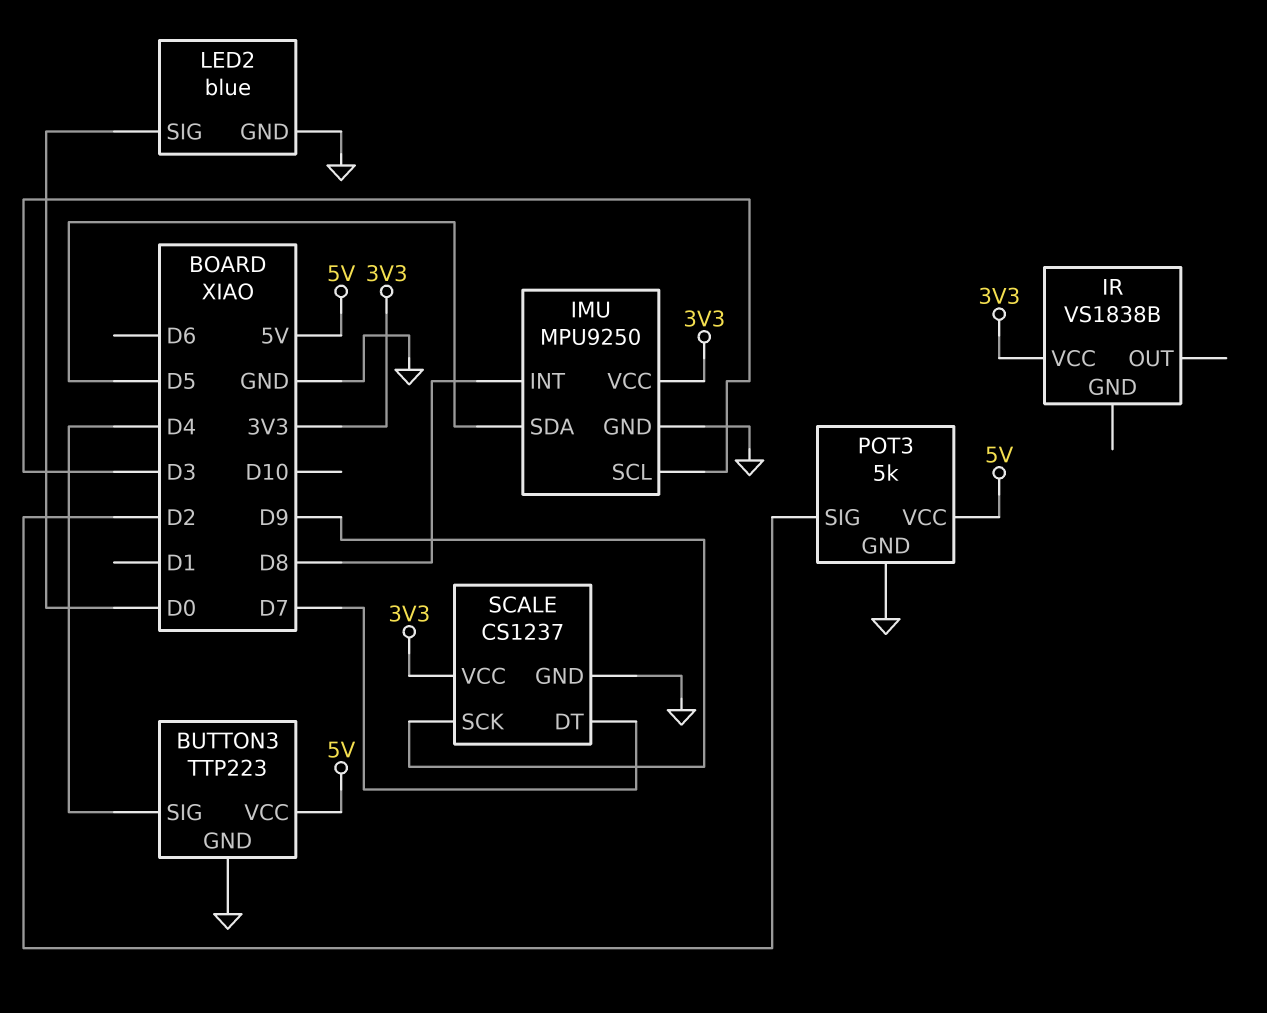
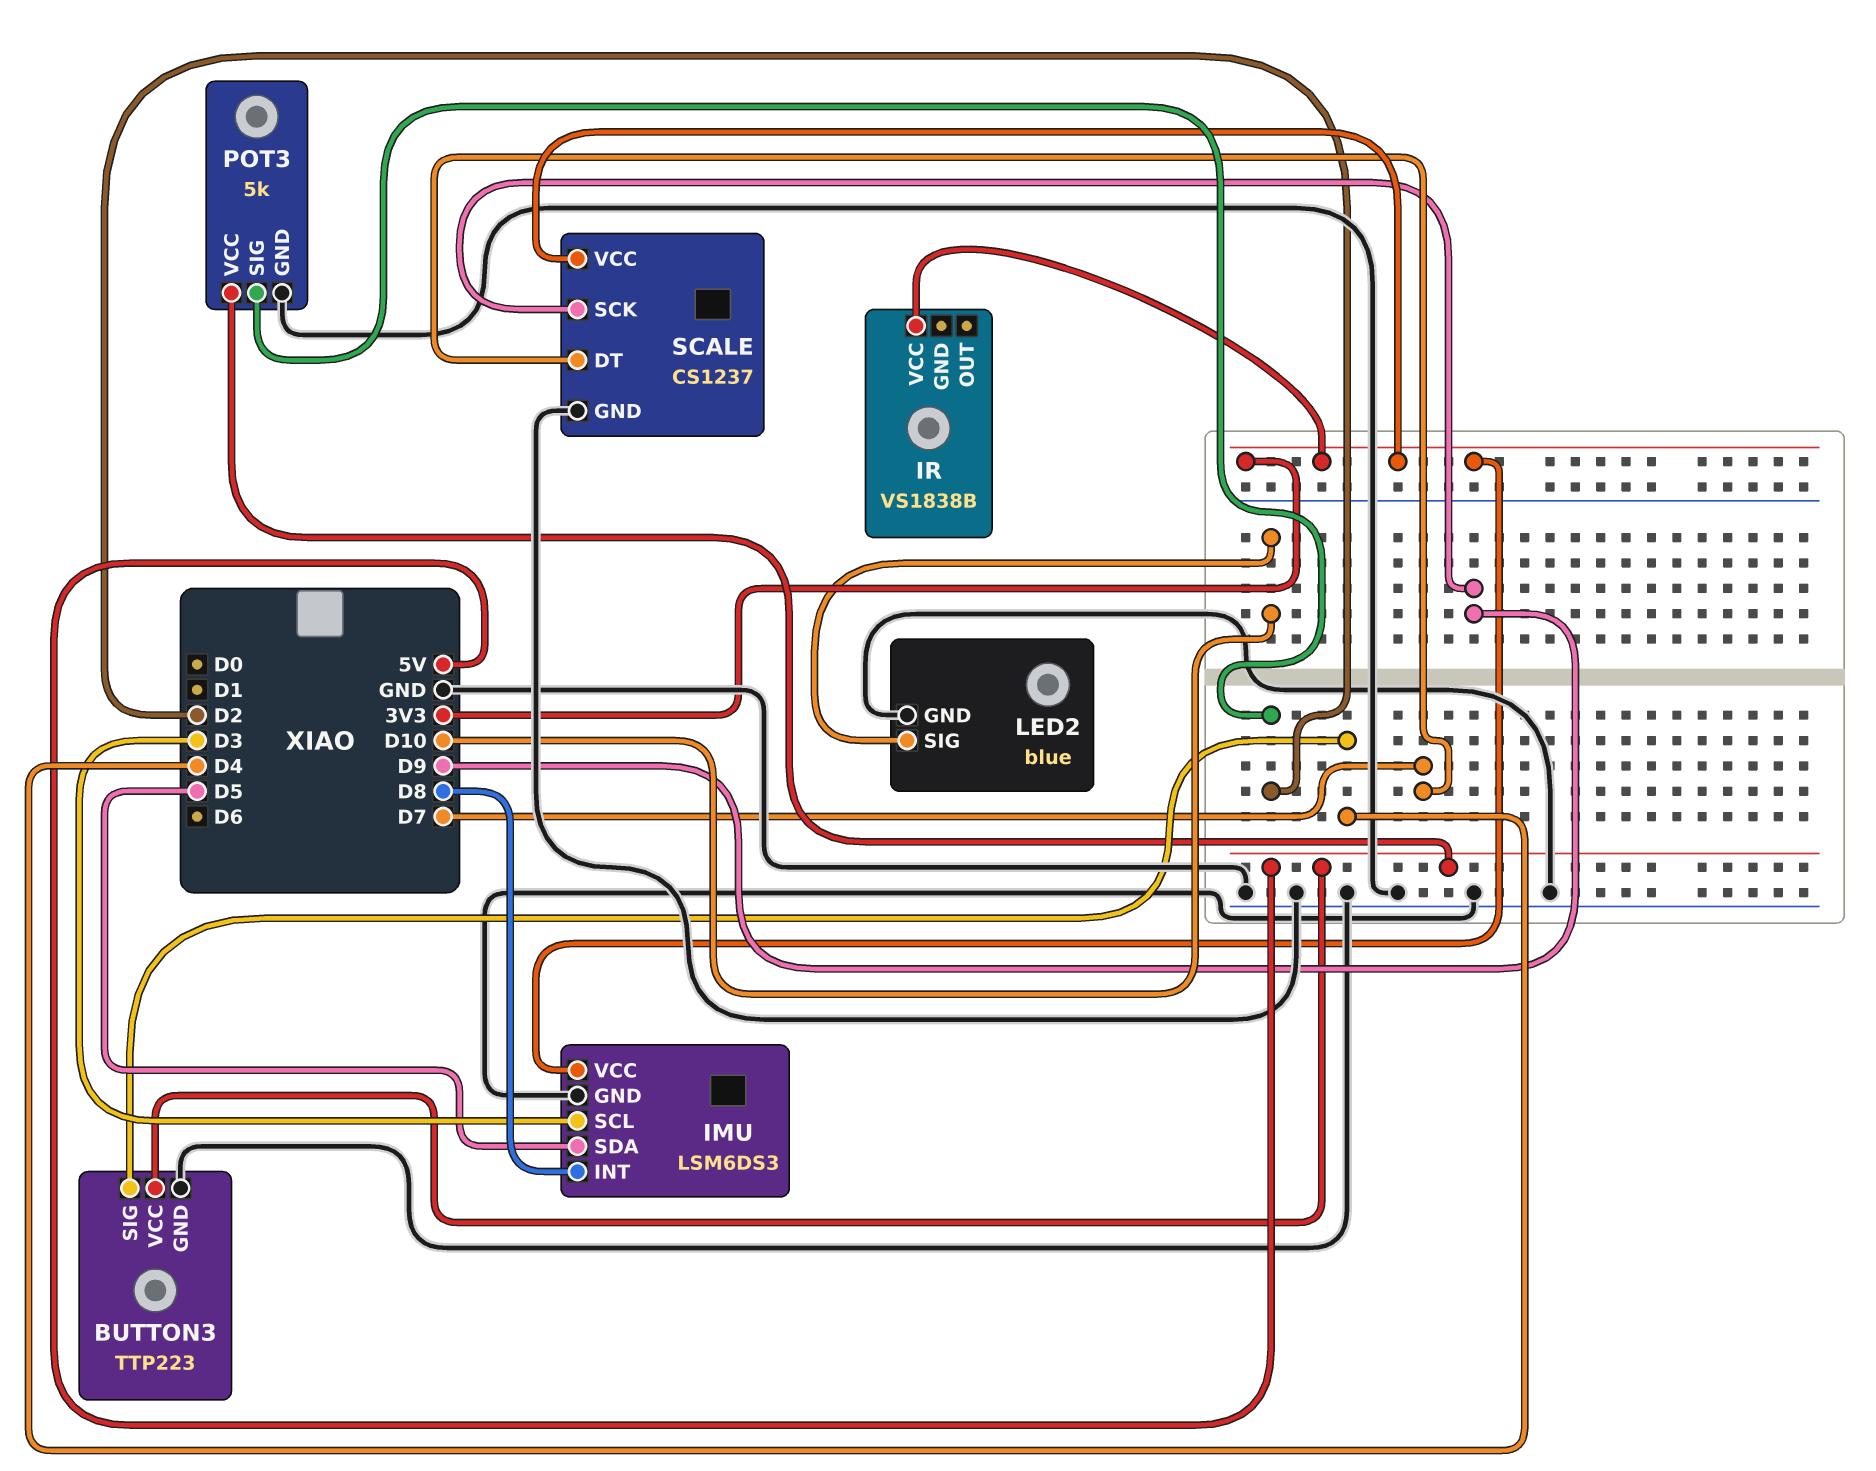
IMU: MPU9250 -> LSM6DS3
LED2 pin SIG: D0 -> D10

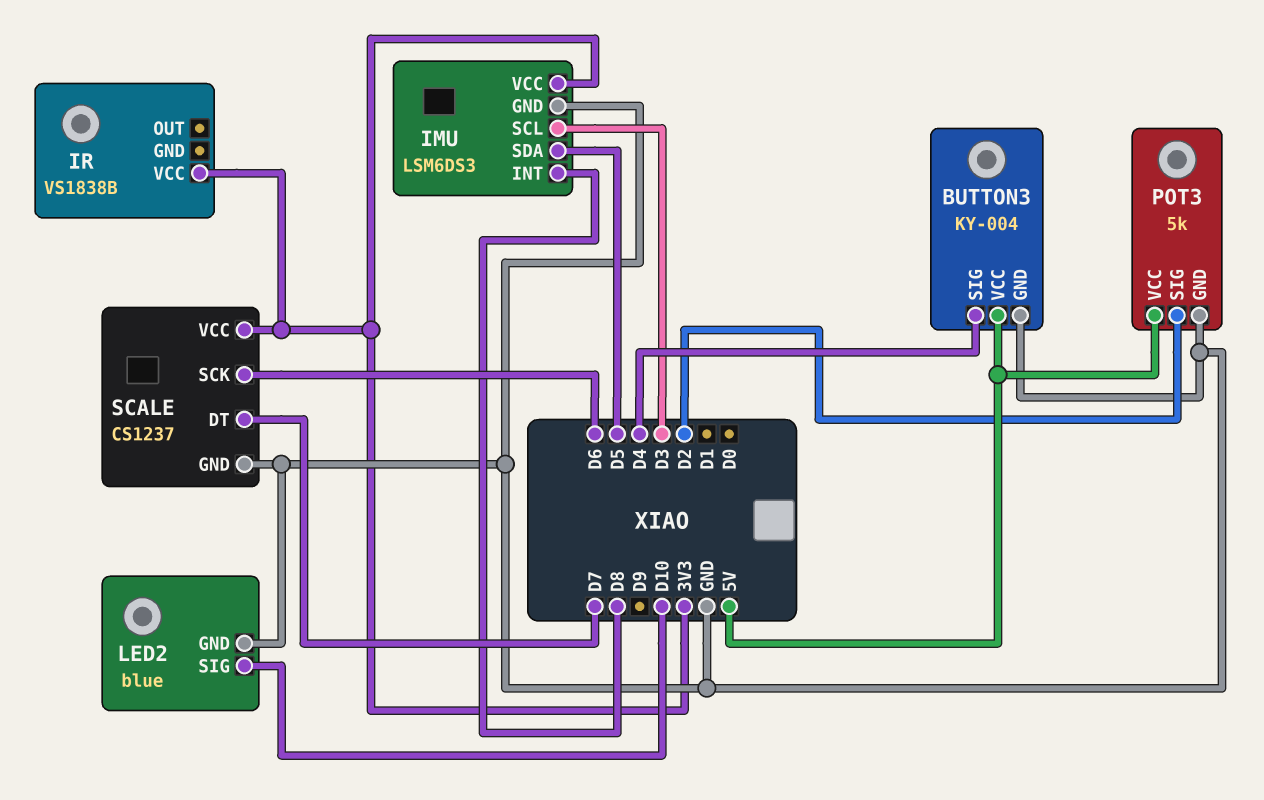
BUTTON3: TTP223 -> KY-004
SCALE pin SCK: D9 -> D6

